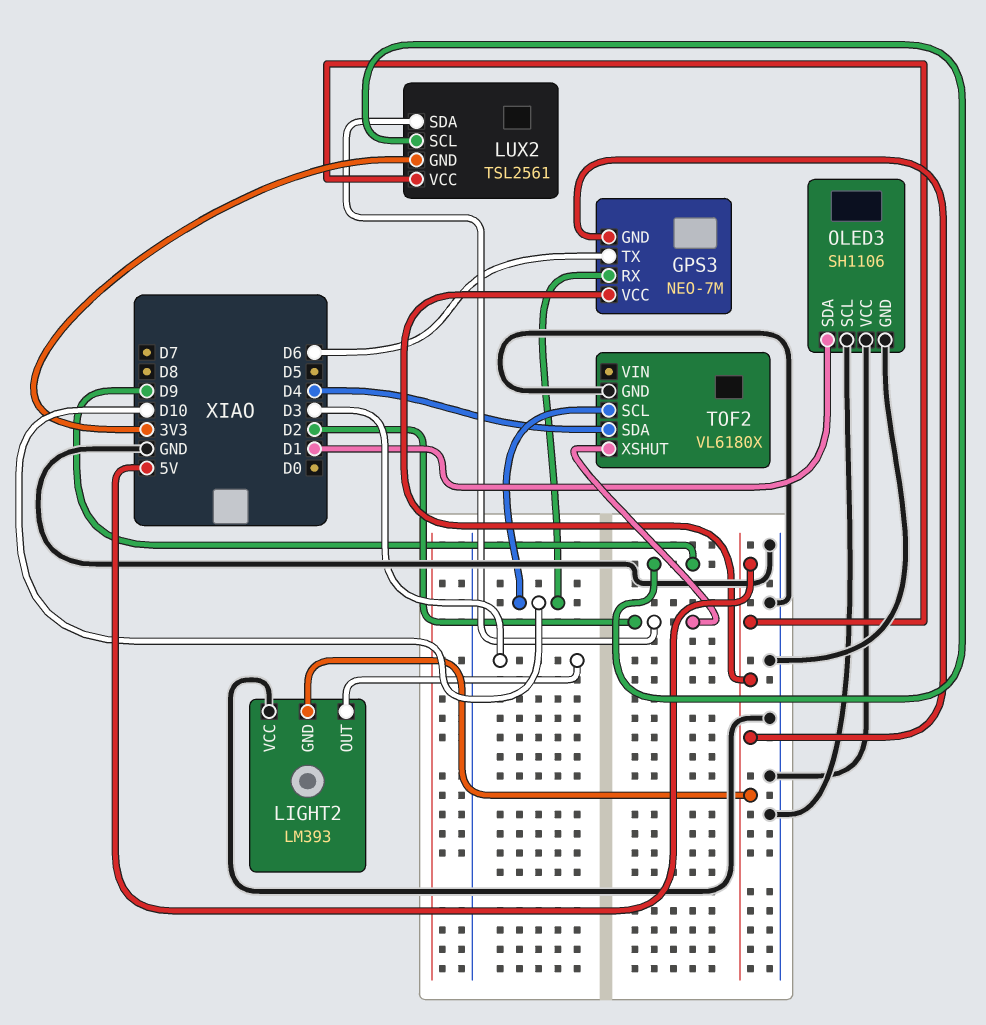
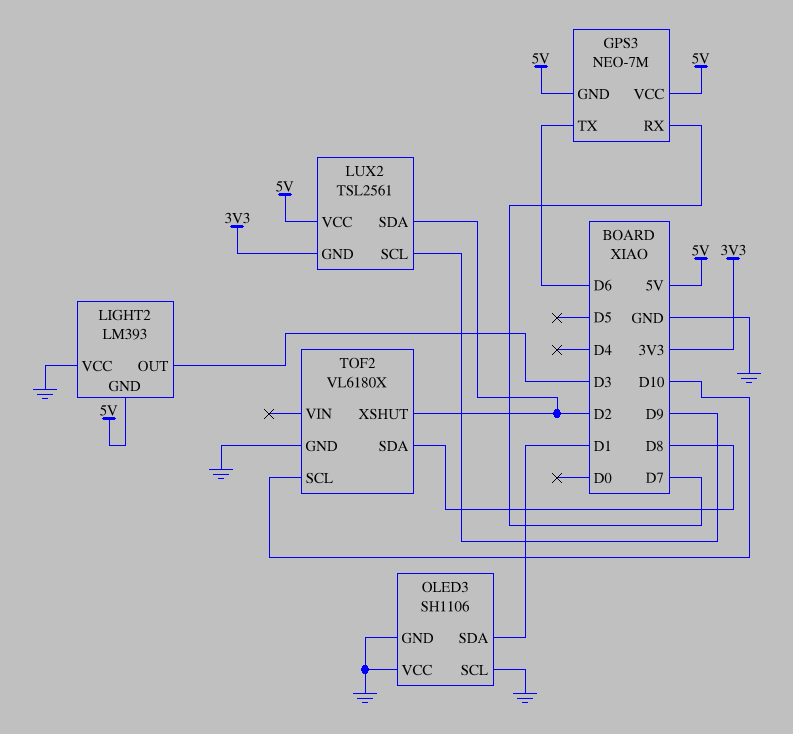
GPS3 pin RX: D10 -> D7
TOF2 pin SDA: D4 -> D8

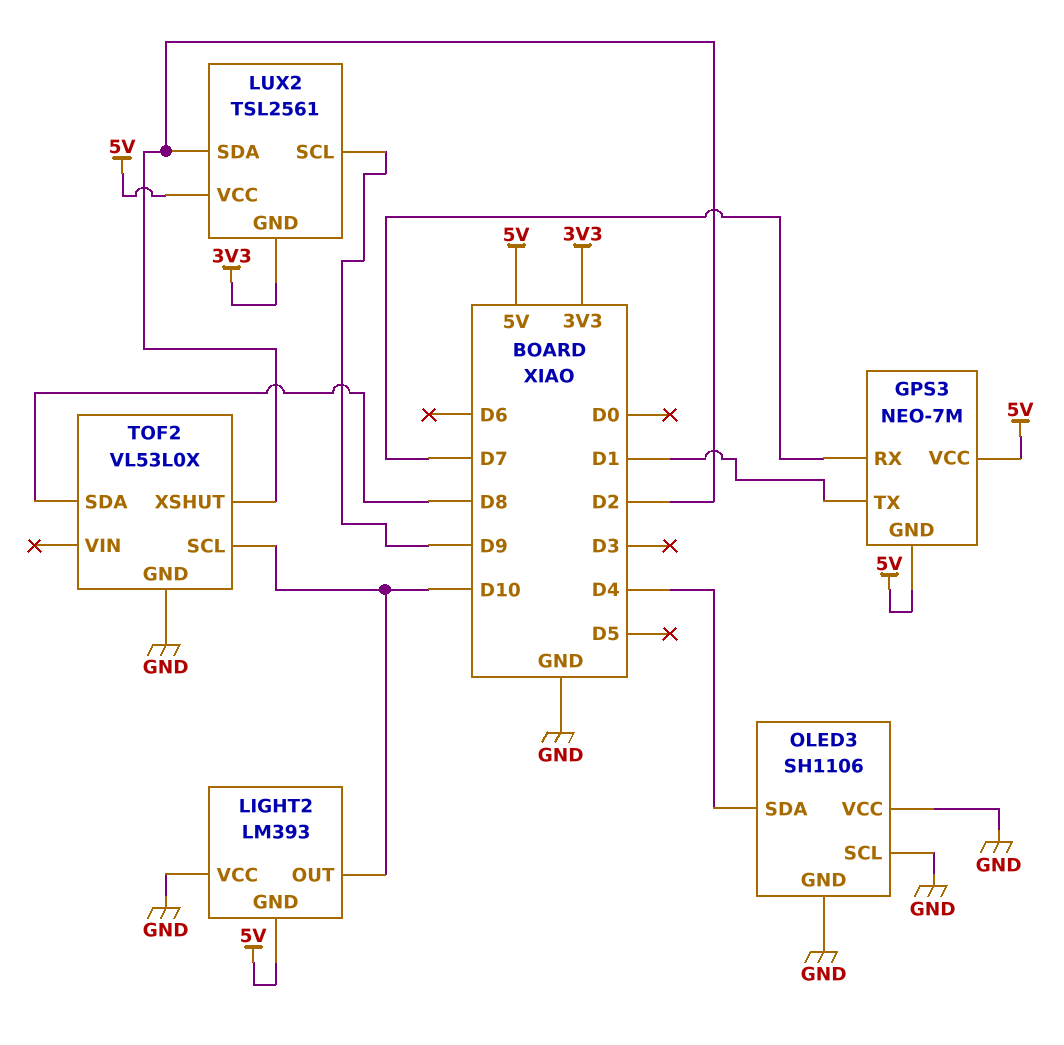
GPS3 pin TX: D6 -> D1
LIGHT2 pin OUT: D3 -> D10
OLED3 pin SDA: D1 -> D4
TOF2: VL6180X -> VL53L0X

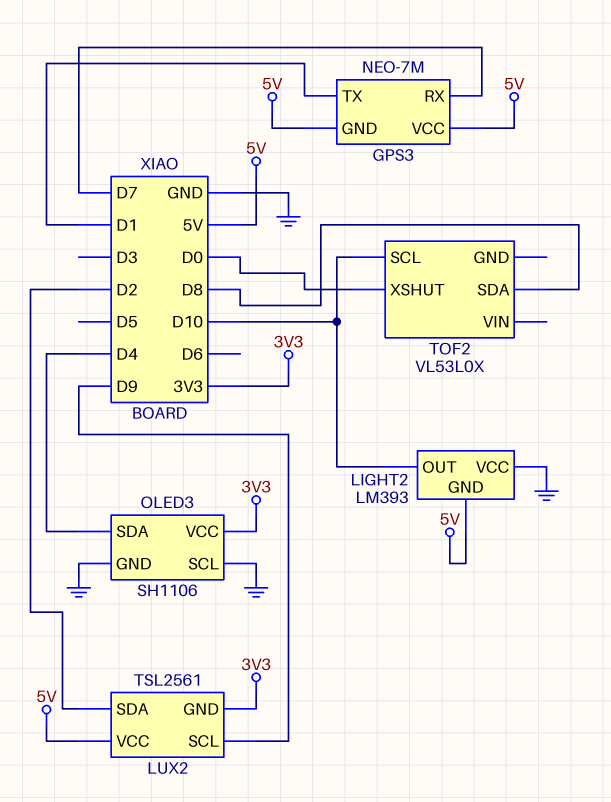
OLED3 pin VCC: GND -> 3V3
TOF2 pin GND: GND -> none
TOF2 pin XSHUT: D2 -> D0

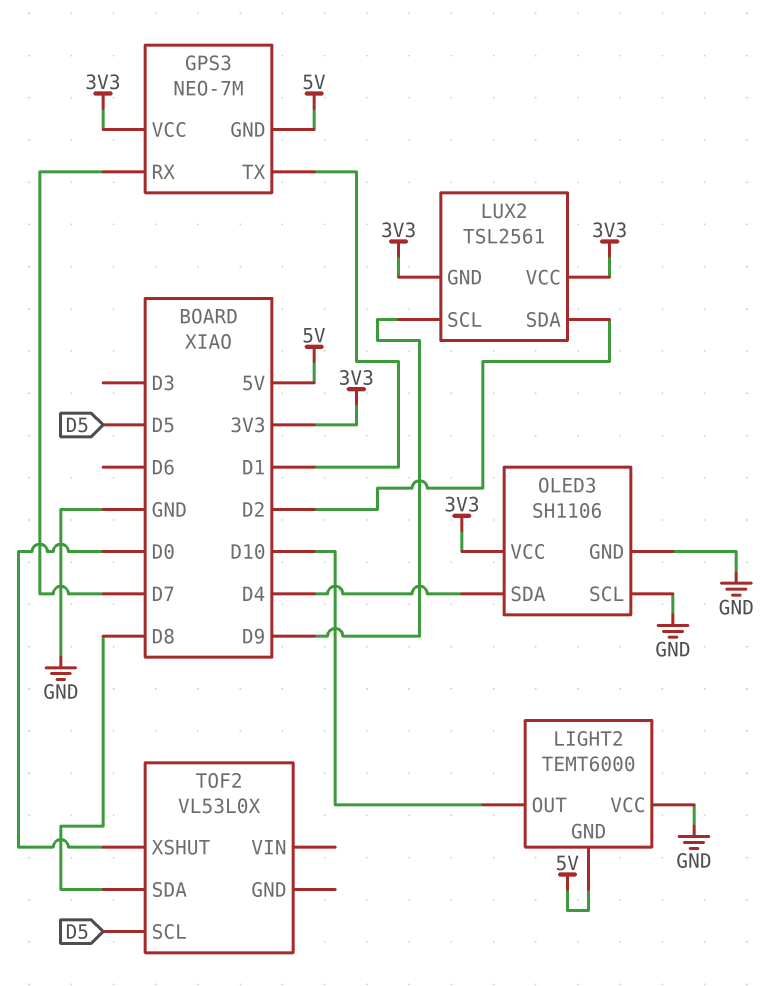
GPS3 pin VCC: 5V -> 3V3
LIGHT2: LM393 -> TEMT6000
LUX2 pin VCC: 5V -> 3V3
TOF2 pin SCL: D10 -> D5

